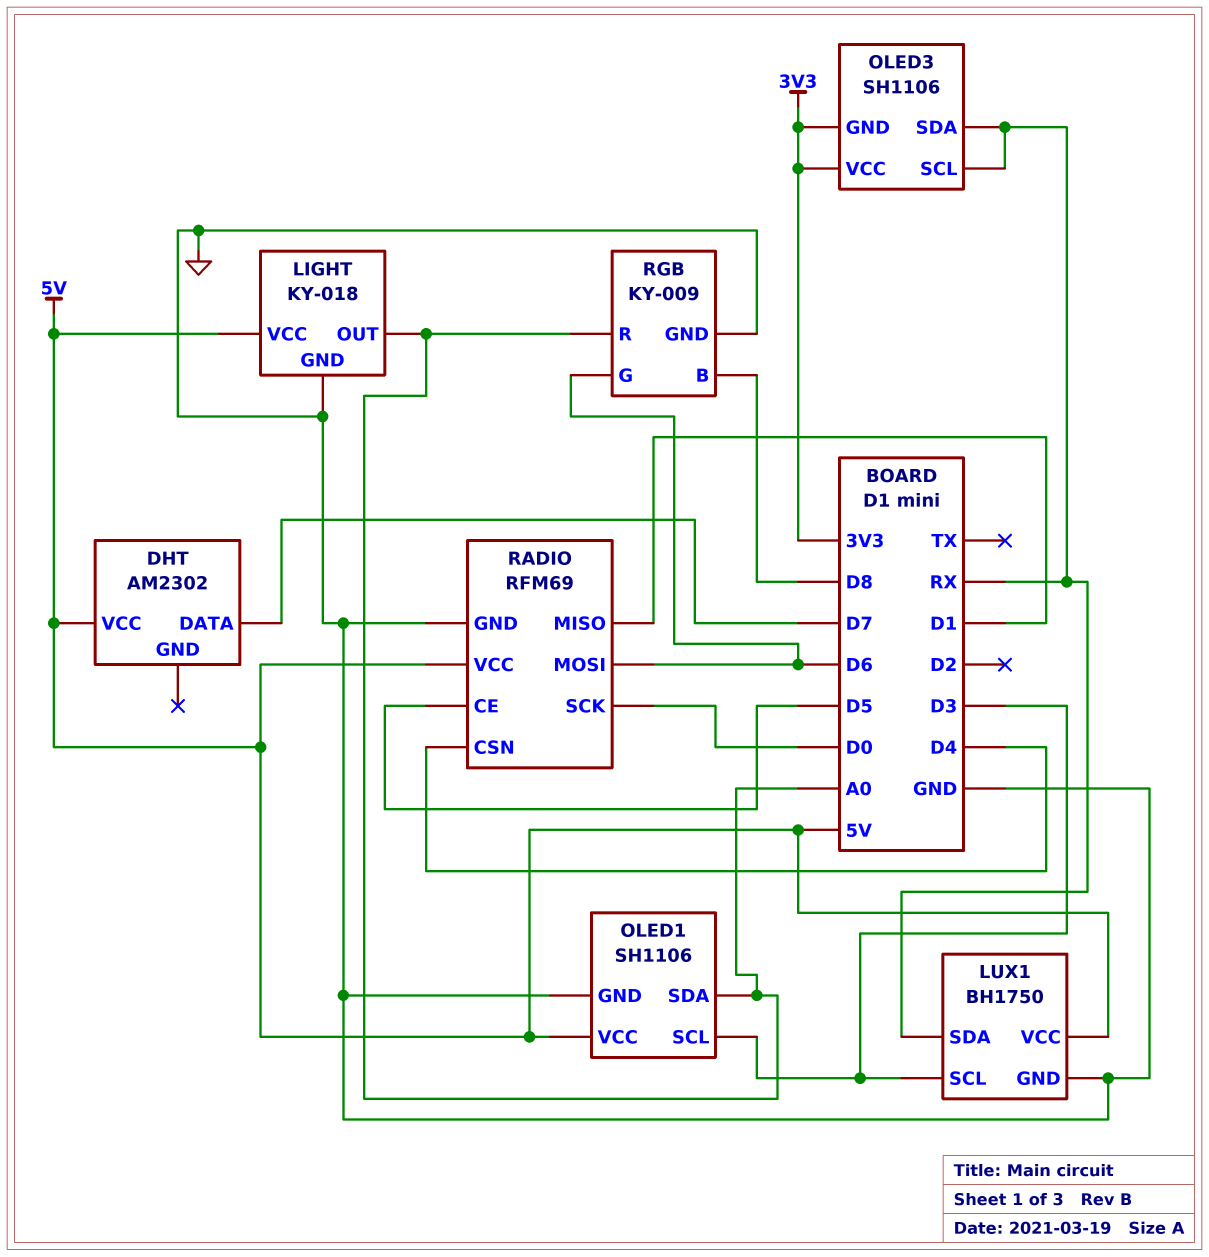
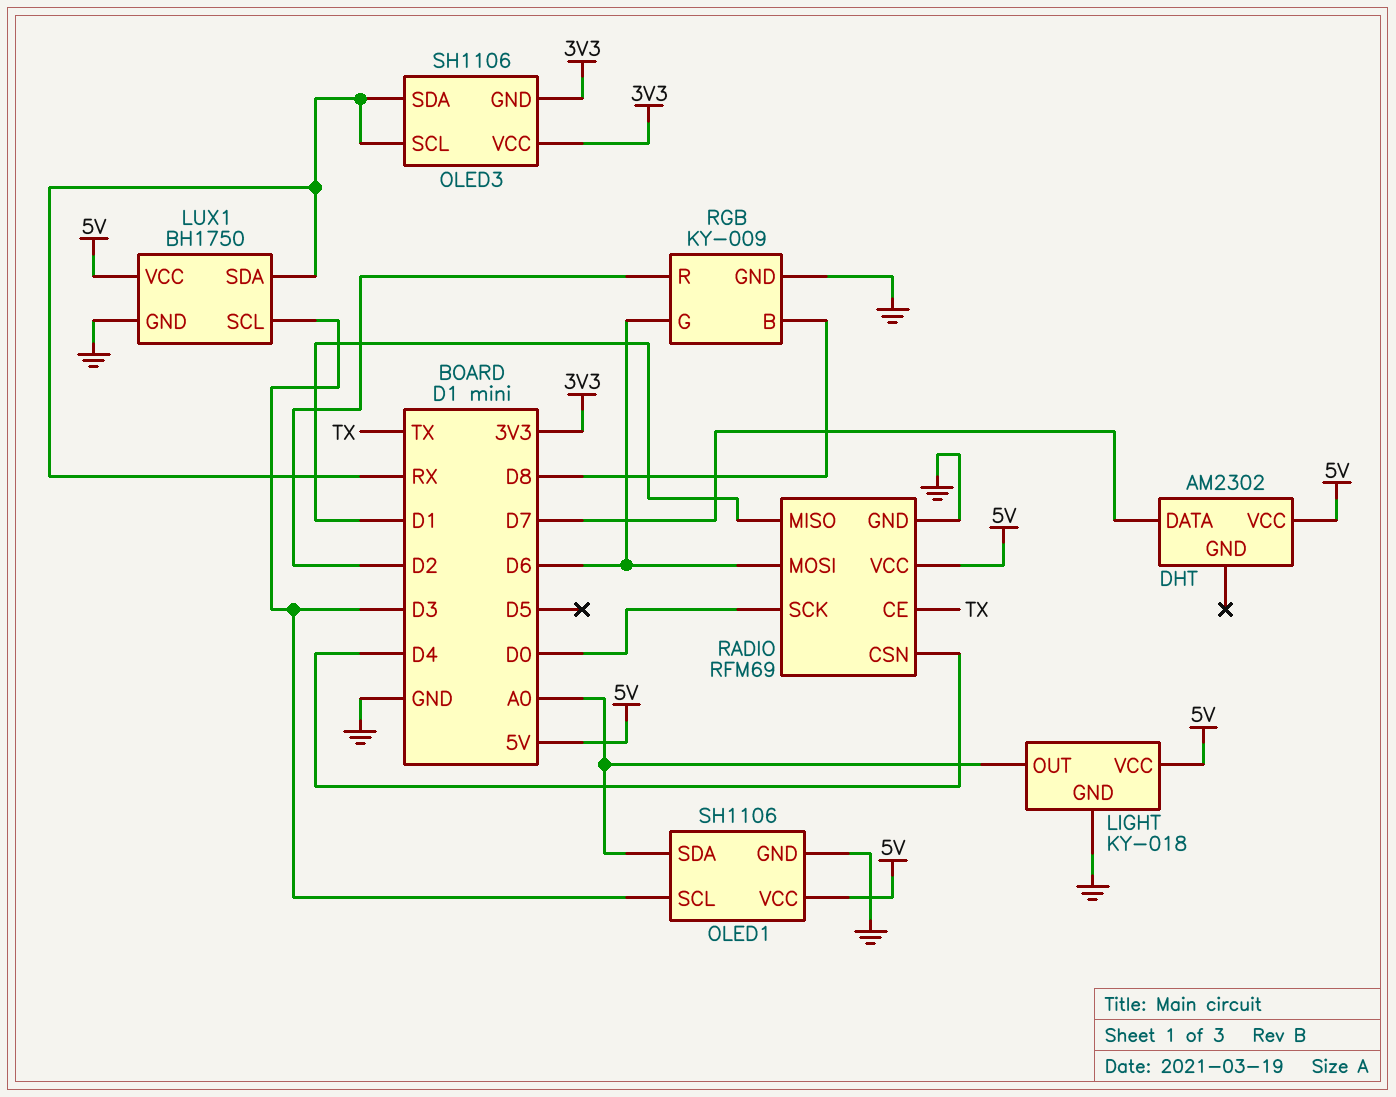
RADIO pin CE: D5 -> TX
RGB pin R: A0 -> D2

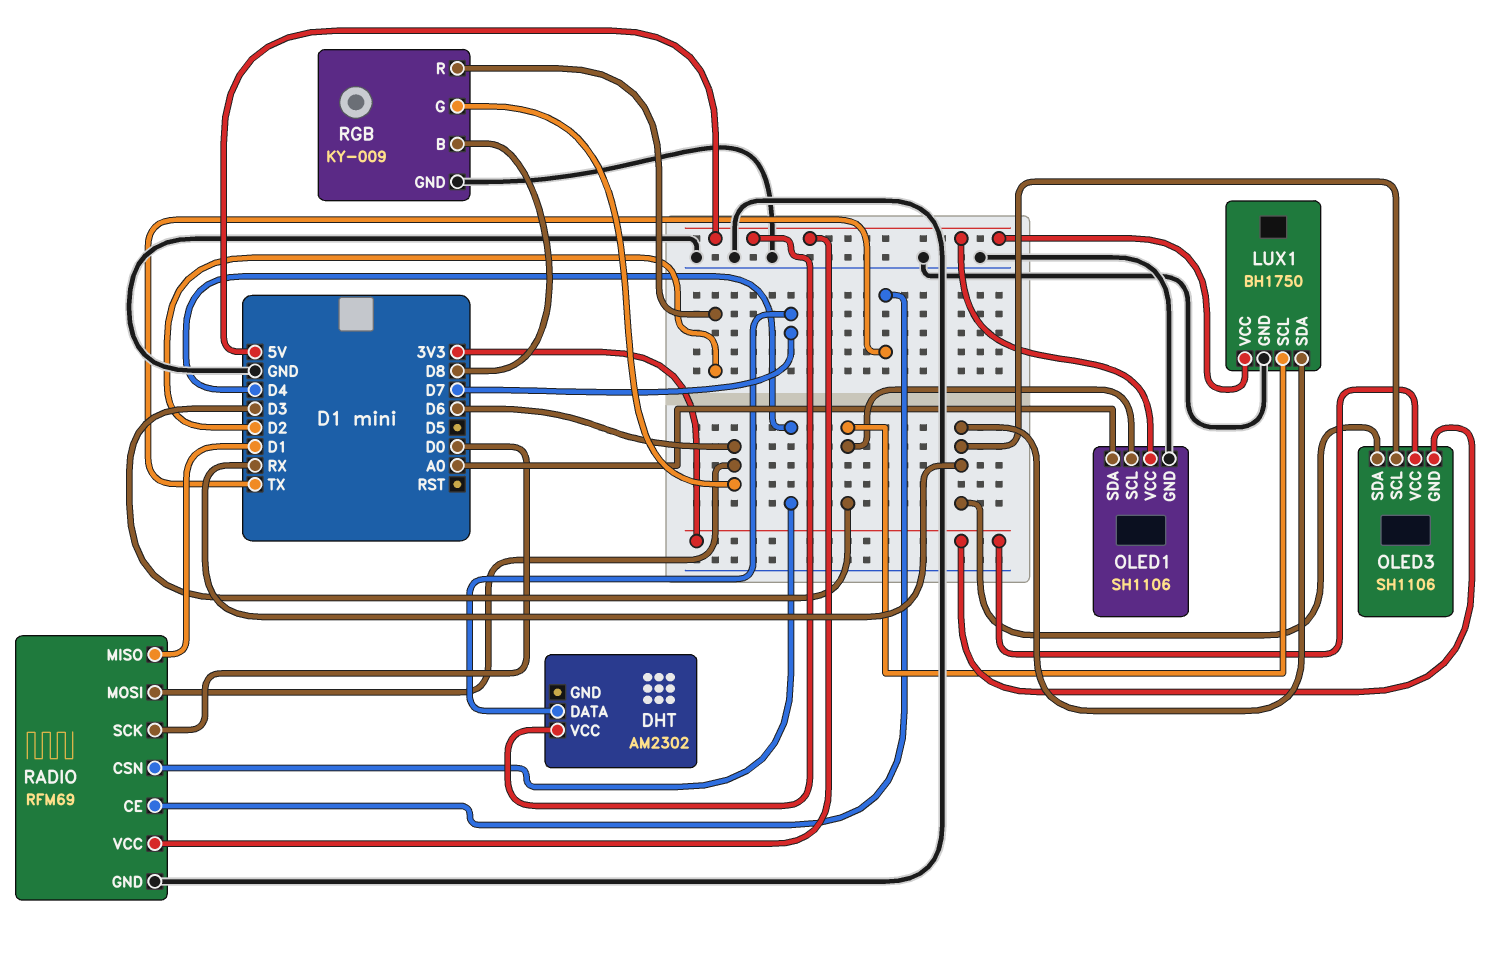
LIGHT: KY-018 -> none
LIGHT pin GND: GND -> none
LIGHT pin OUT: A0 -> none
LIGHT pin VCC: 5V -> none

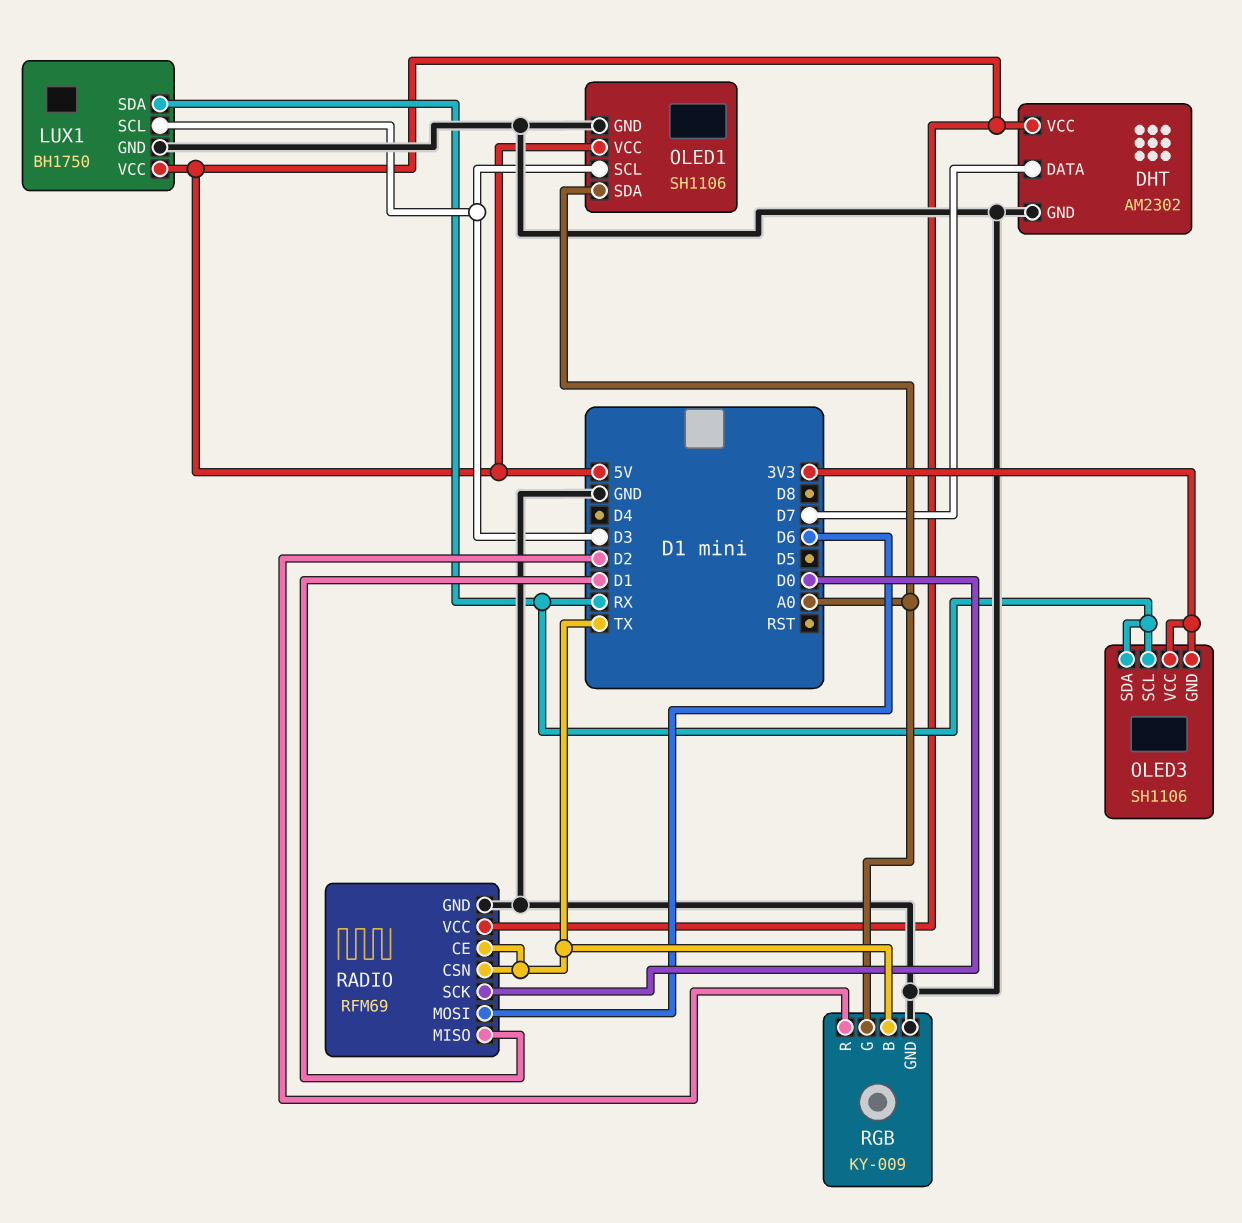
DHT pin GND: none -> GND
RADIO pin CSN: D4 -> TX
RGB pin B: D8 -> TX
RGB pin G: D6 -> A0

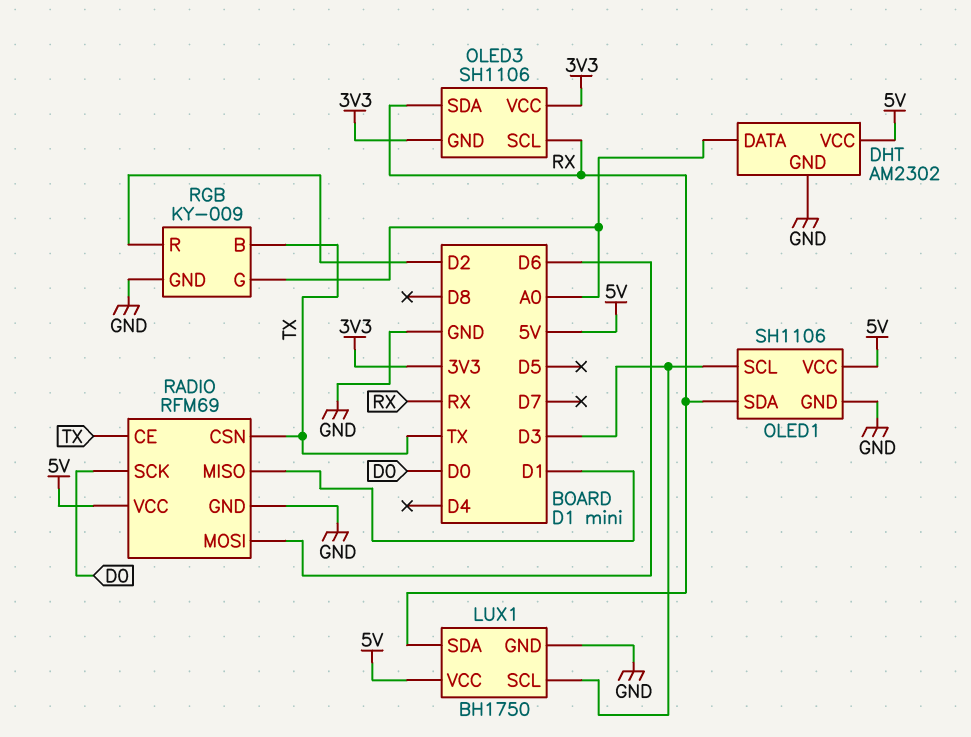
DHT pin DATA: D7 -> A0
OLED1 pin SDA: A0 -> RX

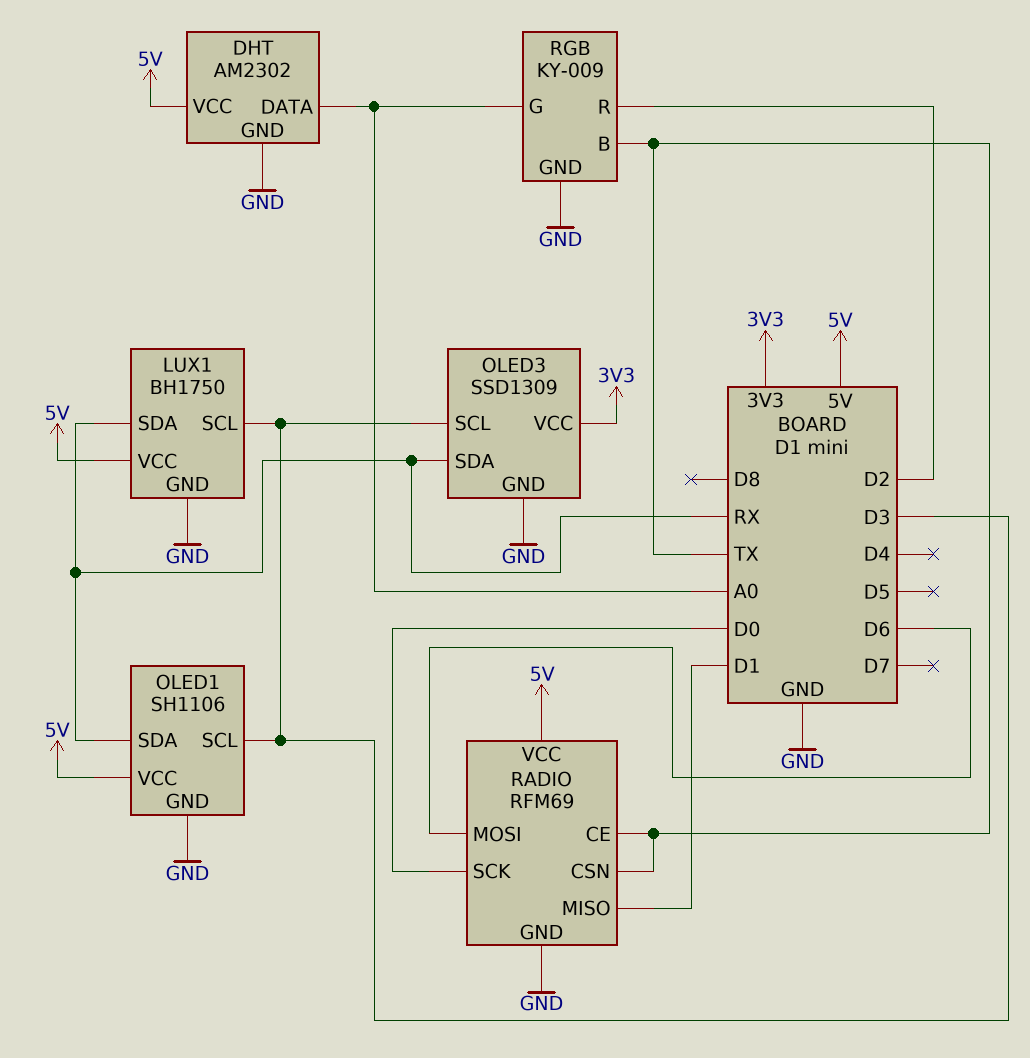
OLED3: SH1106 -> SSD1309
OLED3 pin GND: 3V3 -> GND
OLED3 pin SCL: RX -> D3

